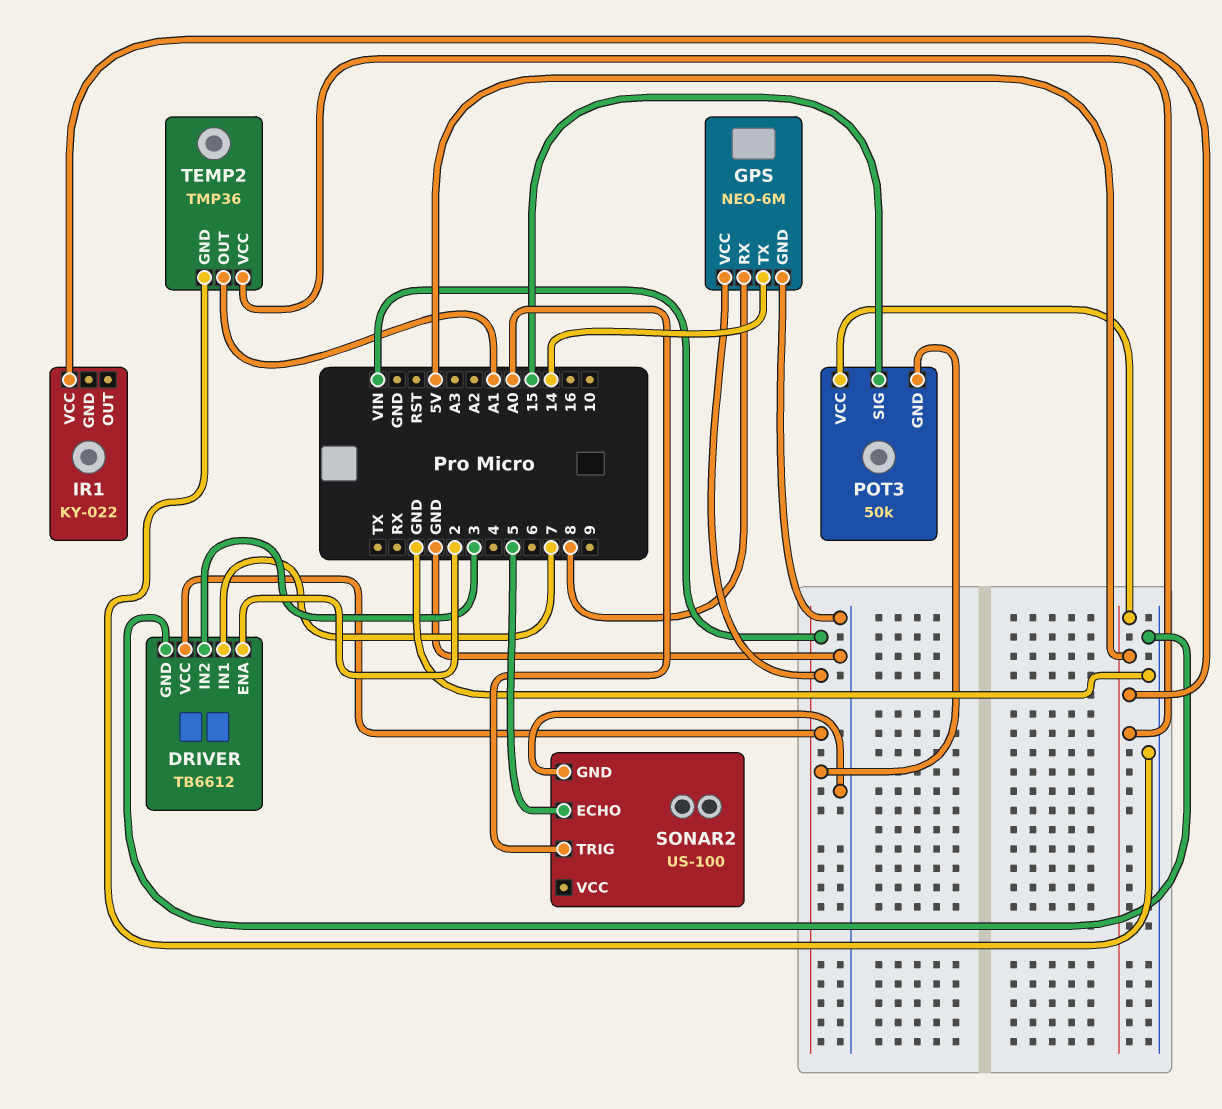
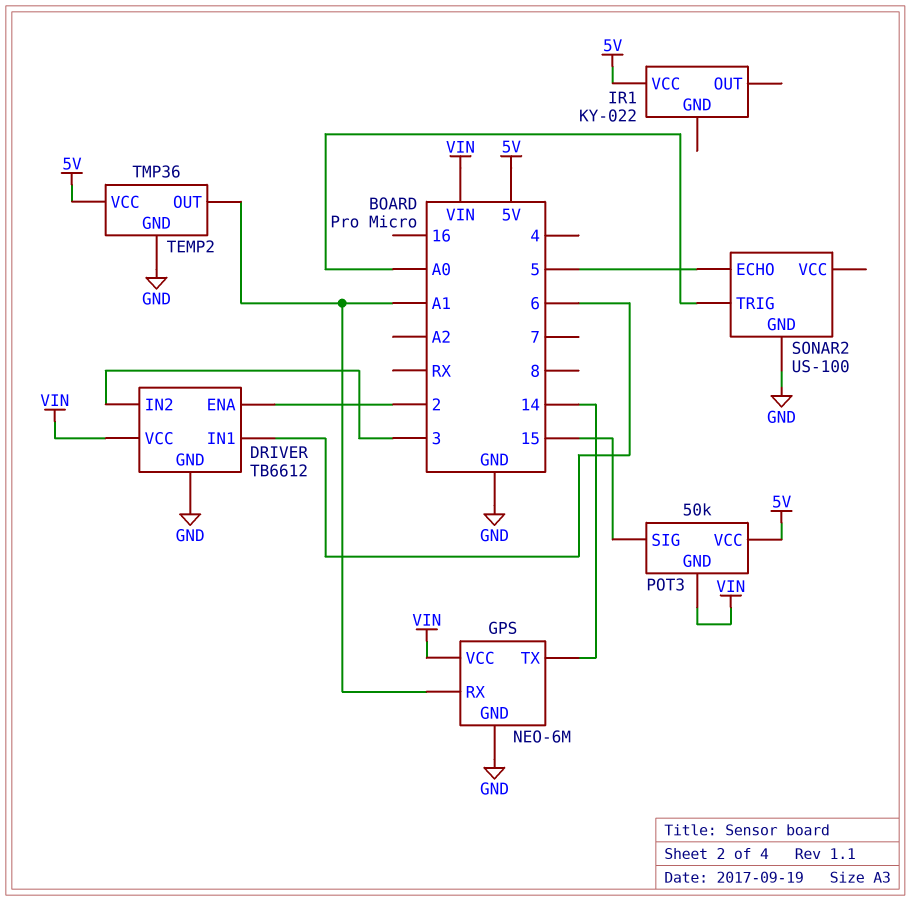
DRIVER pin IN1: 7 -> 6
GPS pin RX: 8 -> A1

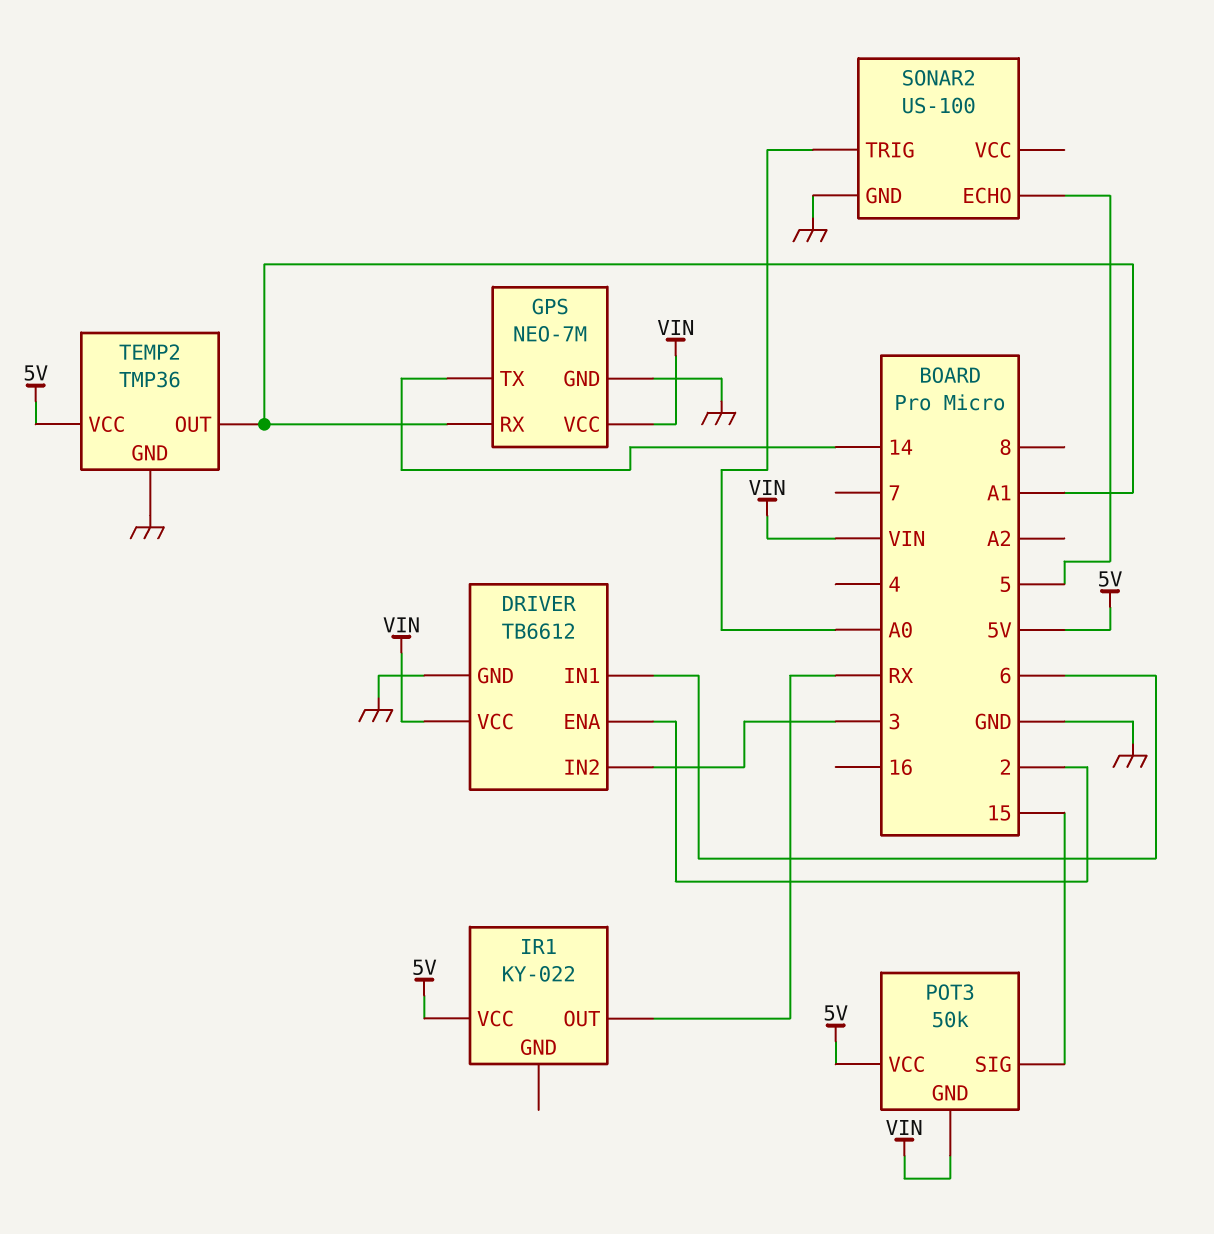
GPS: NEO-6M -> NEO-7M
IR1 pin OUT: none -> RX

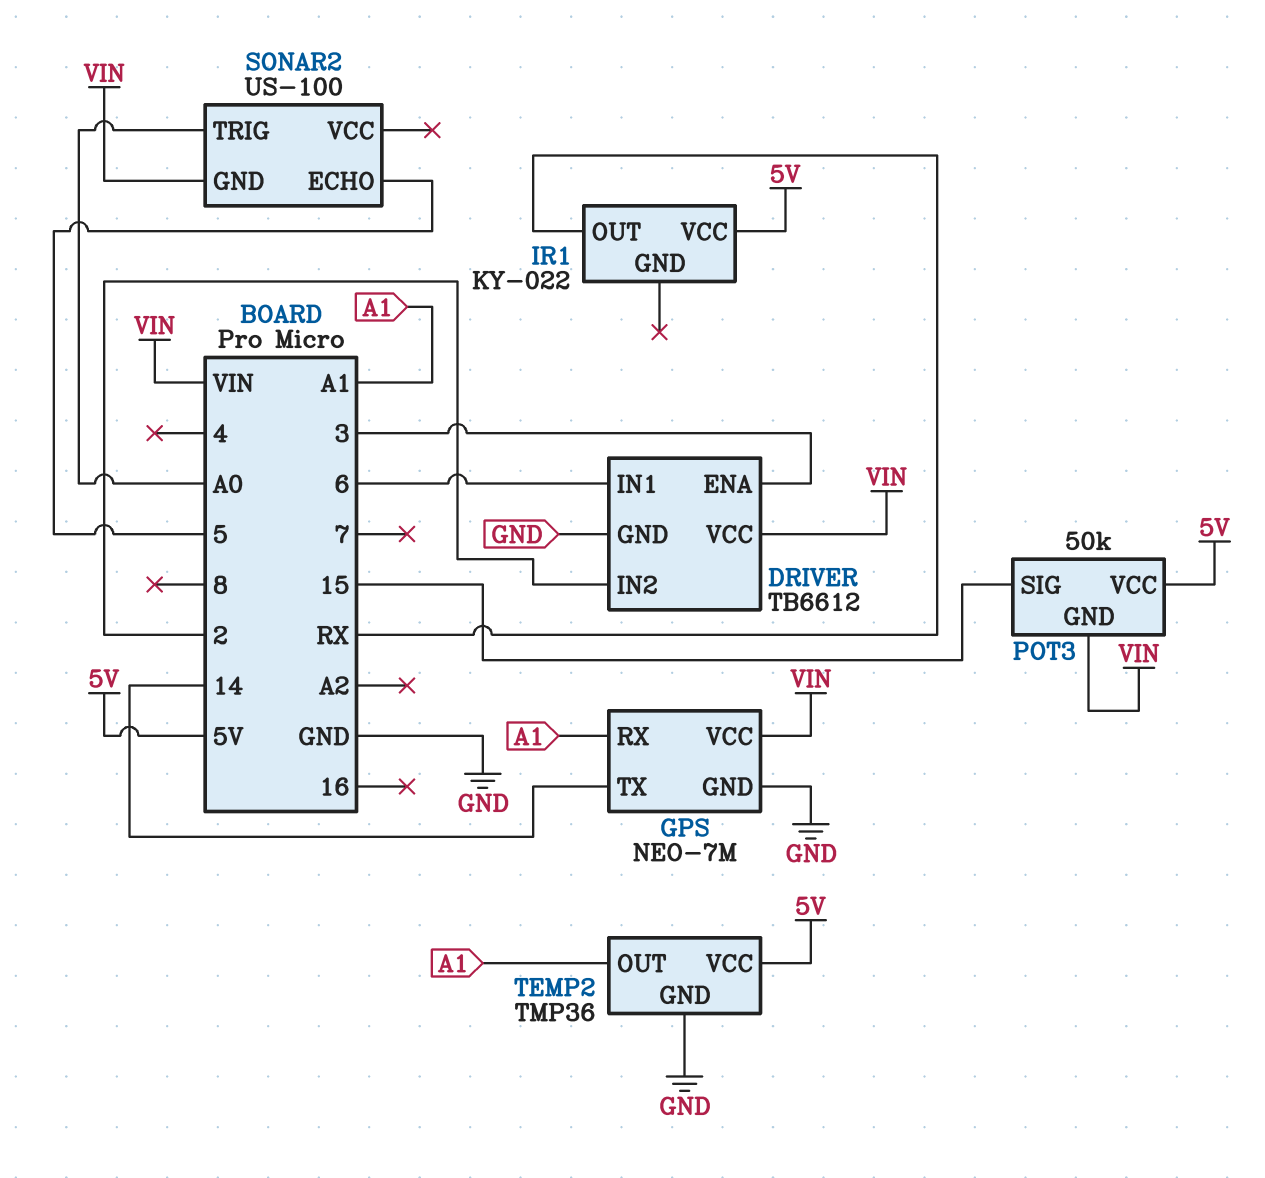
DRIVER pin ENA: 2 -> 3
DRIVER pin IN2: 3 -> 2
SONAR2 pin GND: GND -> VIN

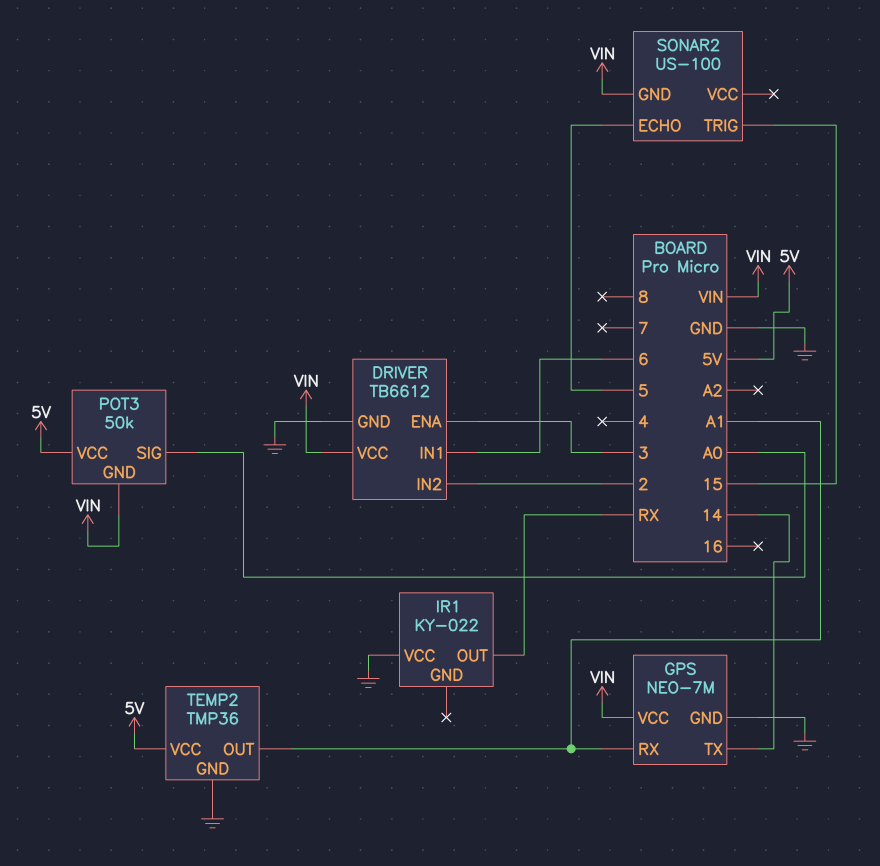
IR1 pin VCC: 5V -> GND
POT3 pin SIG: 15 -> A0
SONAR2 pin TRIG: A0 -> 15

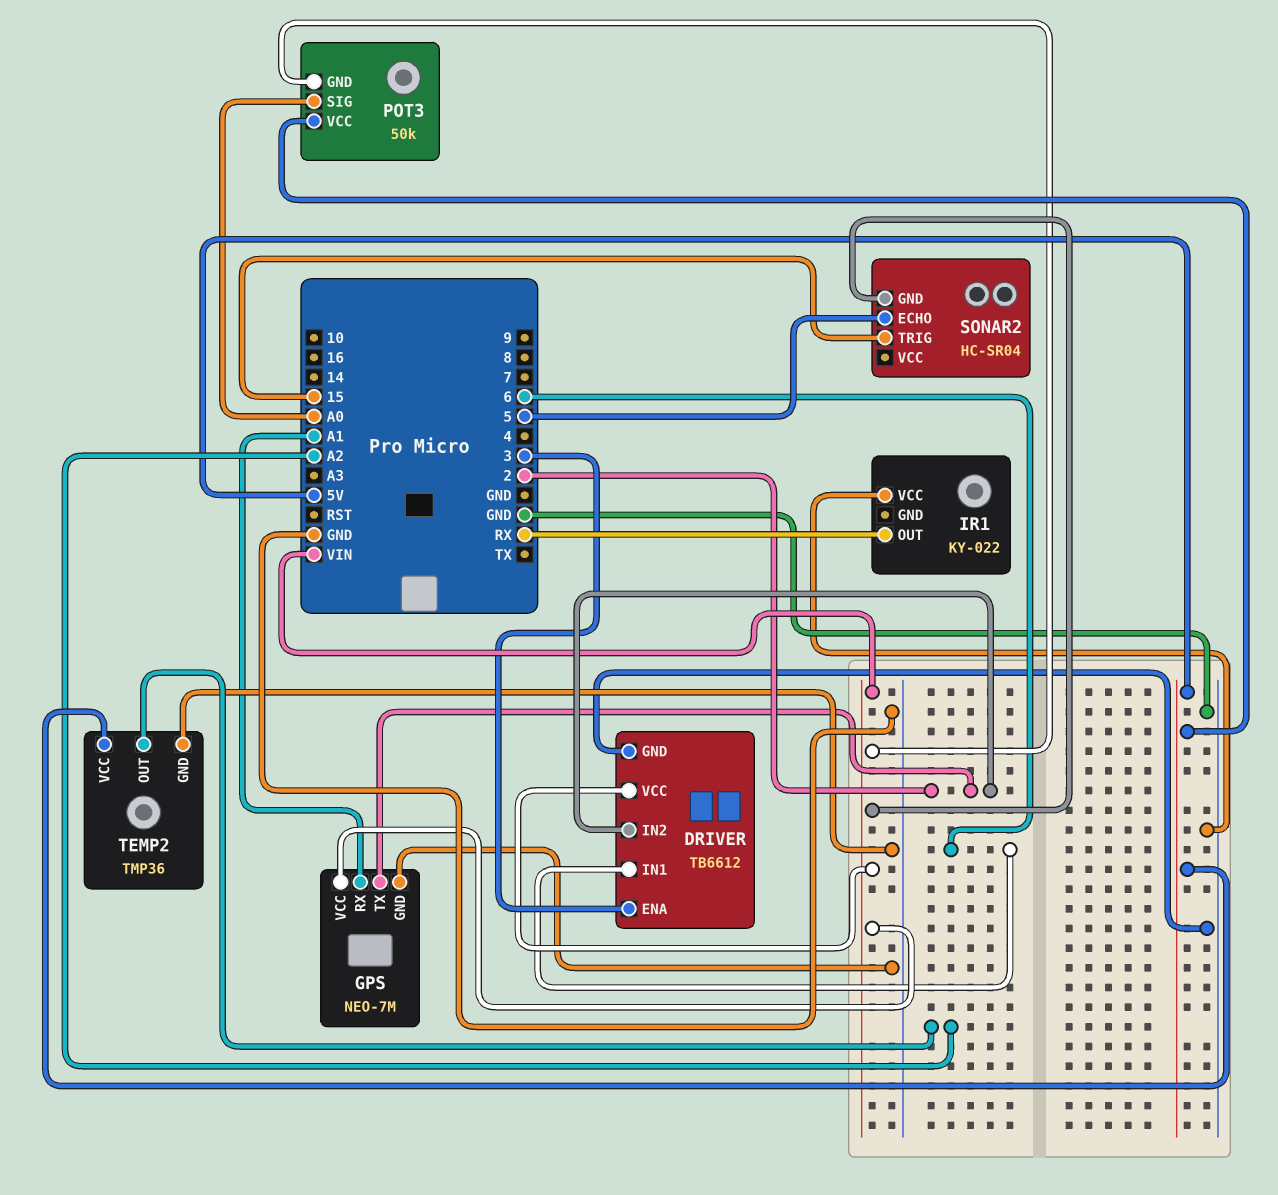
GPS pin TX: 14 -> 2
SONAR2: US-100 -> HC-SR04
TEMP2 pin OUT: A1 -> A2

